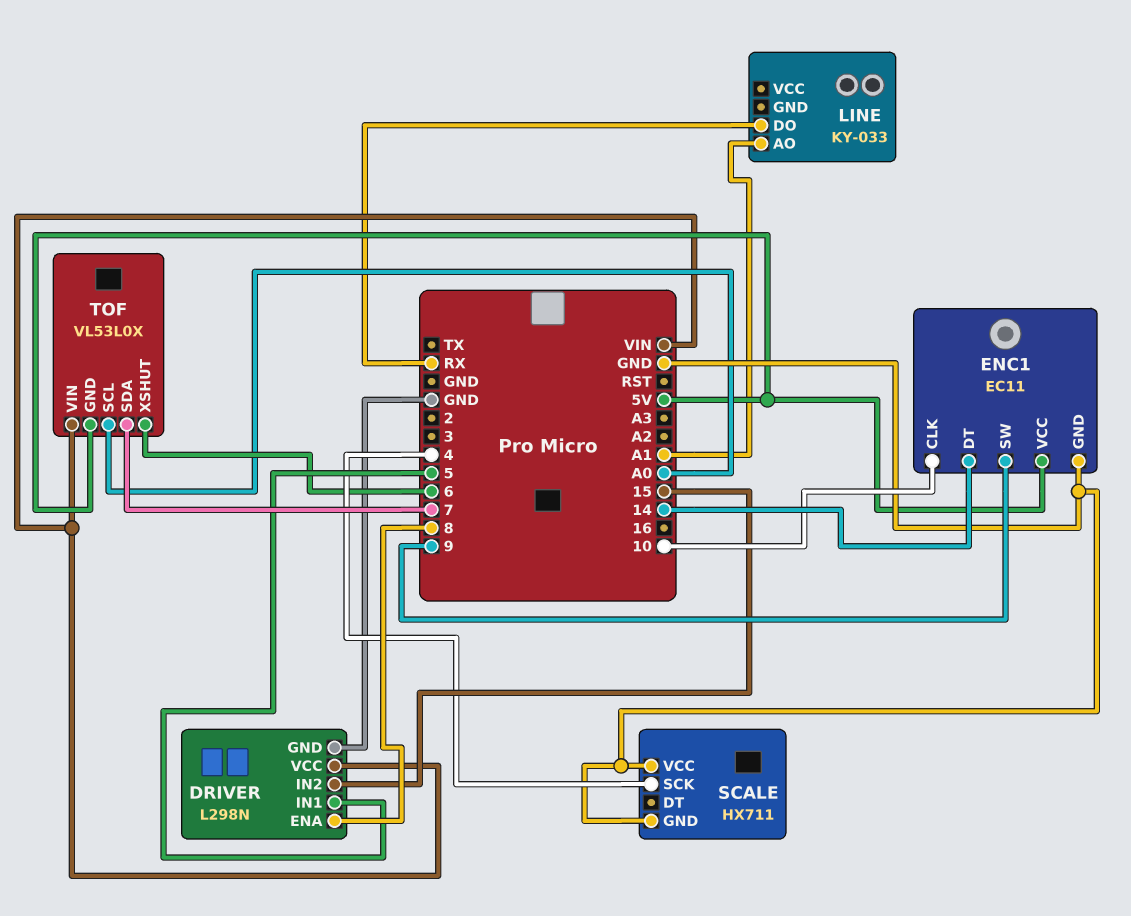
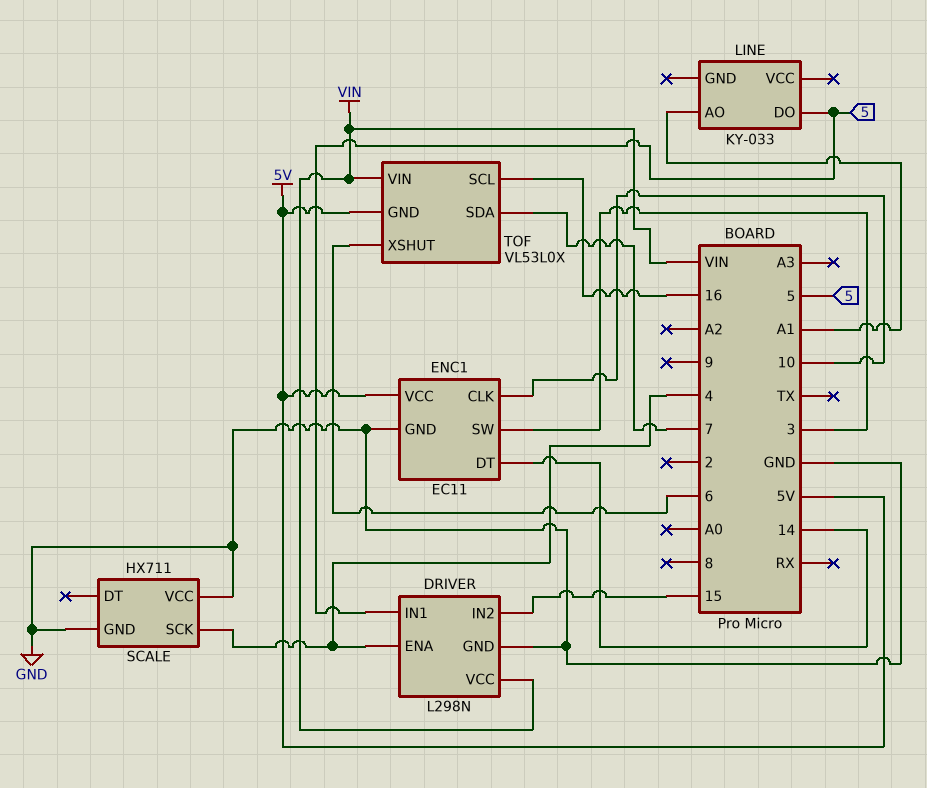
DRIVER pin ENA: 8 -> 4
ENC1 pin SW: 9 -> 3
LINE pin DO: RX -> 5
TOF pin SCL: A0 -> 16

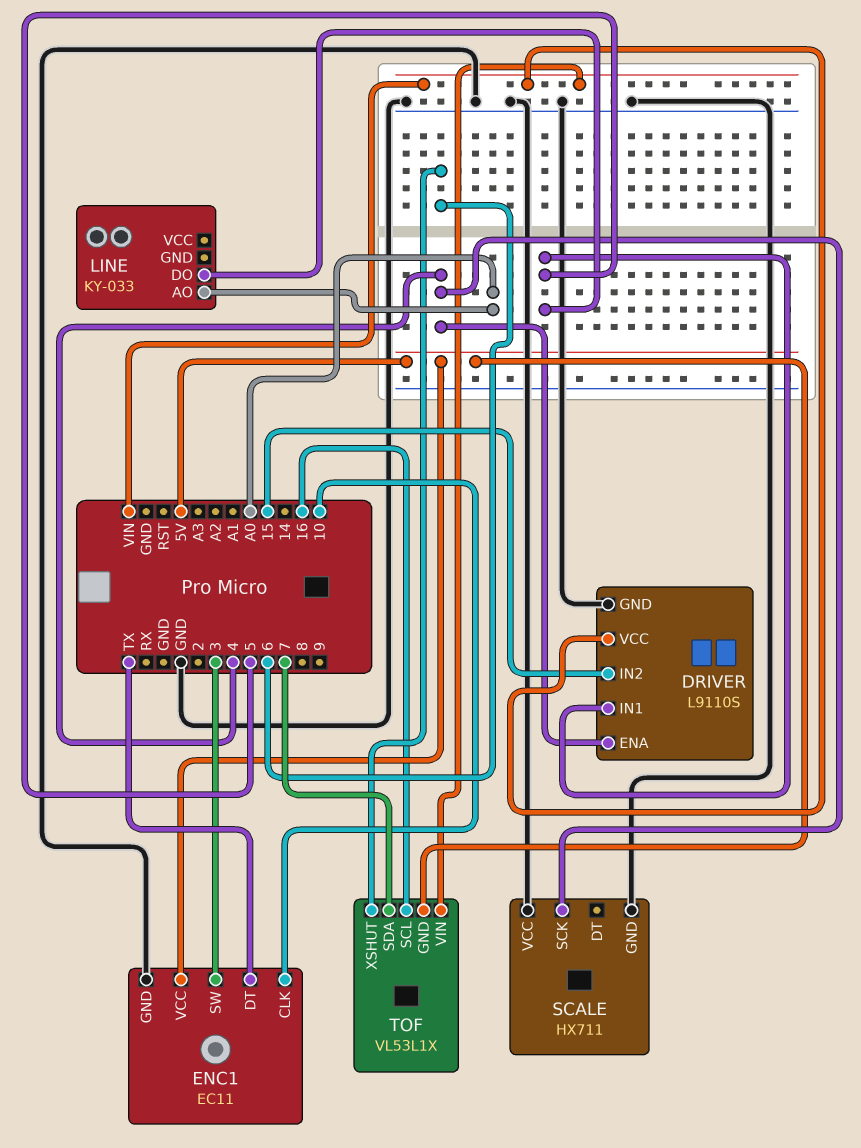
DRIVER: L298N -> L9110S
ENC1 pin DT: 14 -> TX
LINE pin AO: A1 -> A0
TOF: VL53L0X -> VL53L1X

